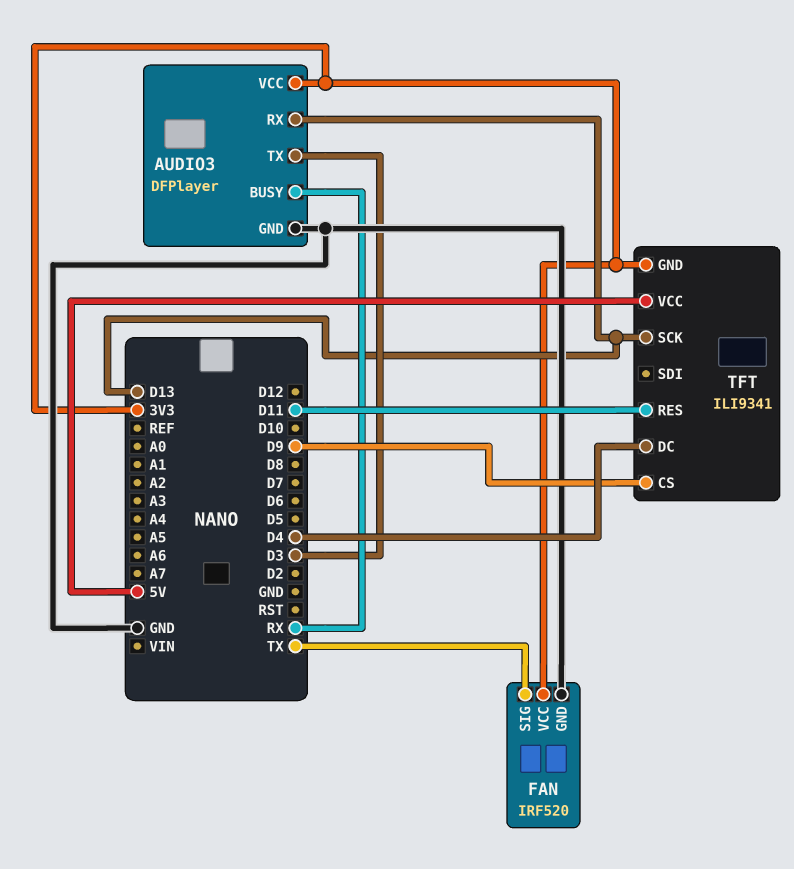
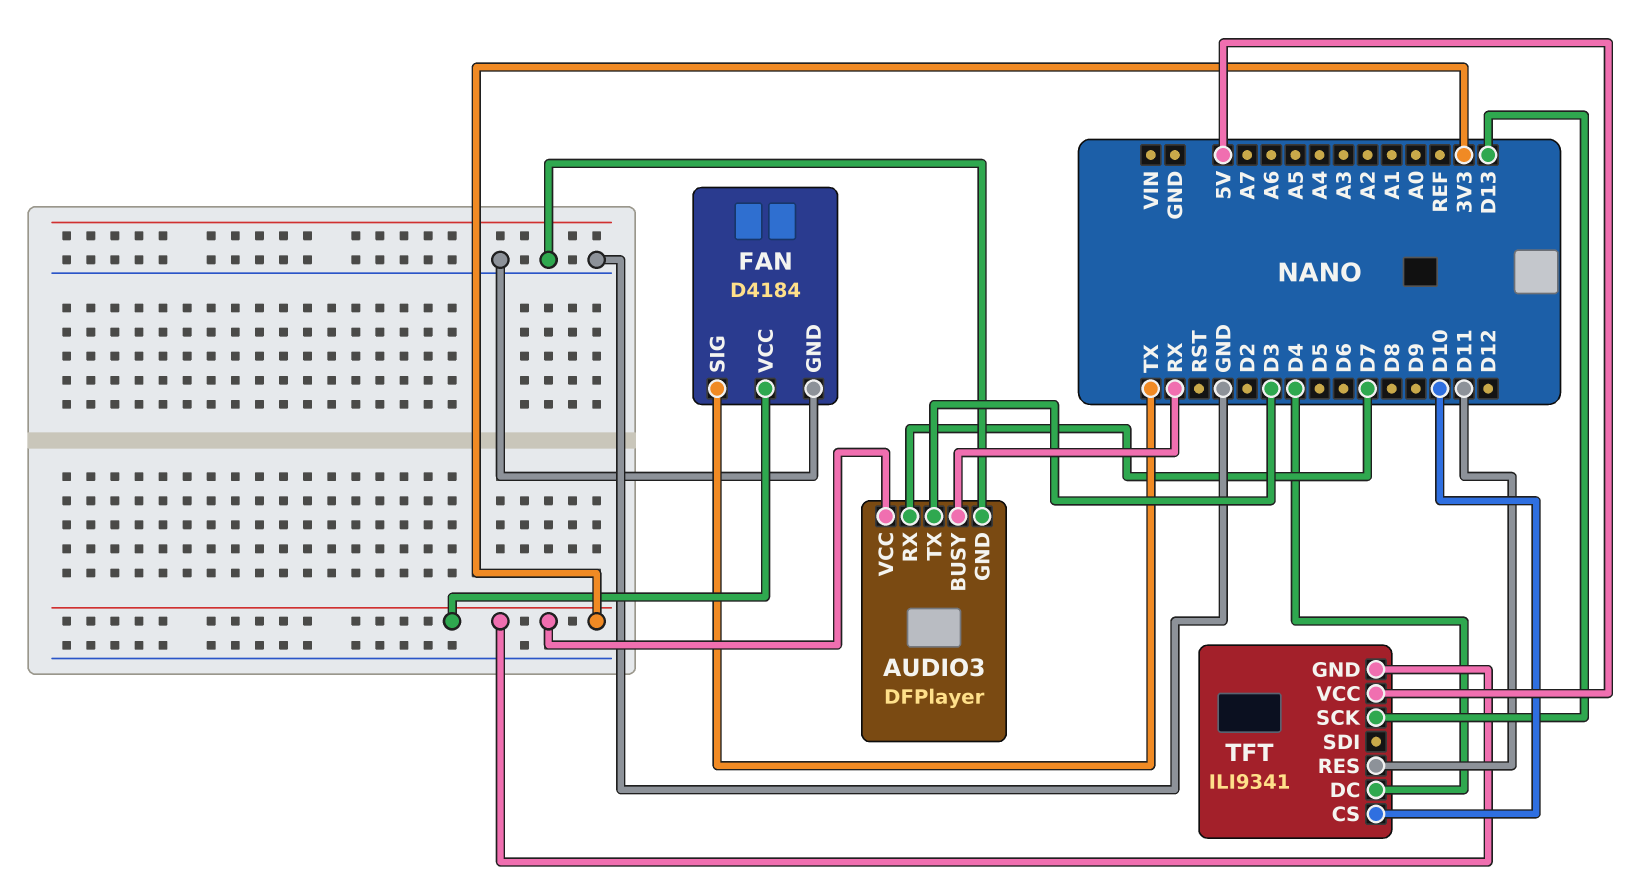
AUDIO3 pin RX: D13 -> D7
FAN: IRF520 -> D4184
TFT pin CS: D9 -> D10

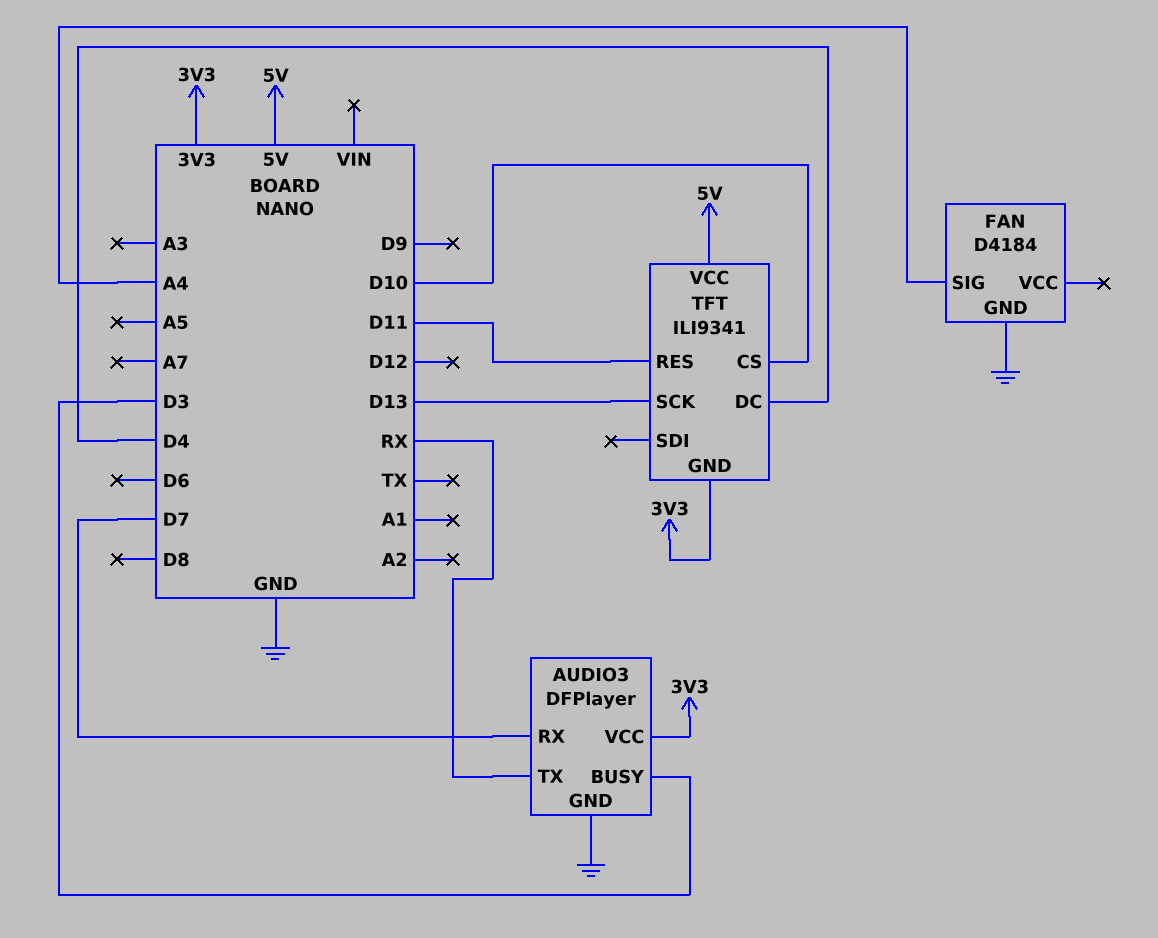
AUDIO3 pin BUSY: RX -> D3
AUDIO3 pin TX: D3 -> RX
FAN pin SIG: TX -> A4
FAN pin VCC: 3V3 -> none

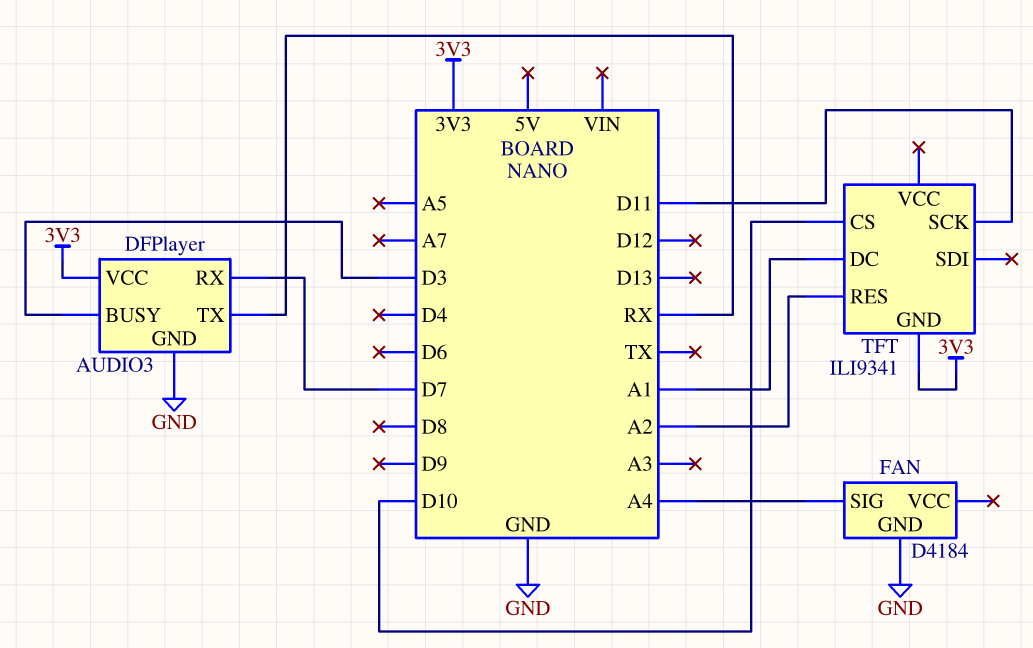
TFT pin DC: D4 -> A1
TFT pin RES: D11 -> A2
TFT pin SCK: D13 -> D11
TFT pin VCC: 5V -> none

